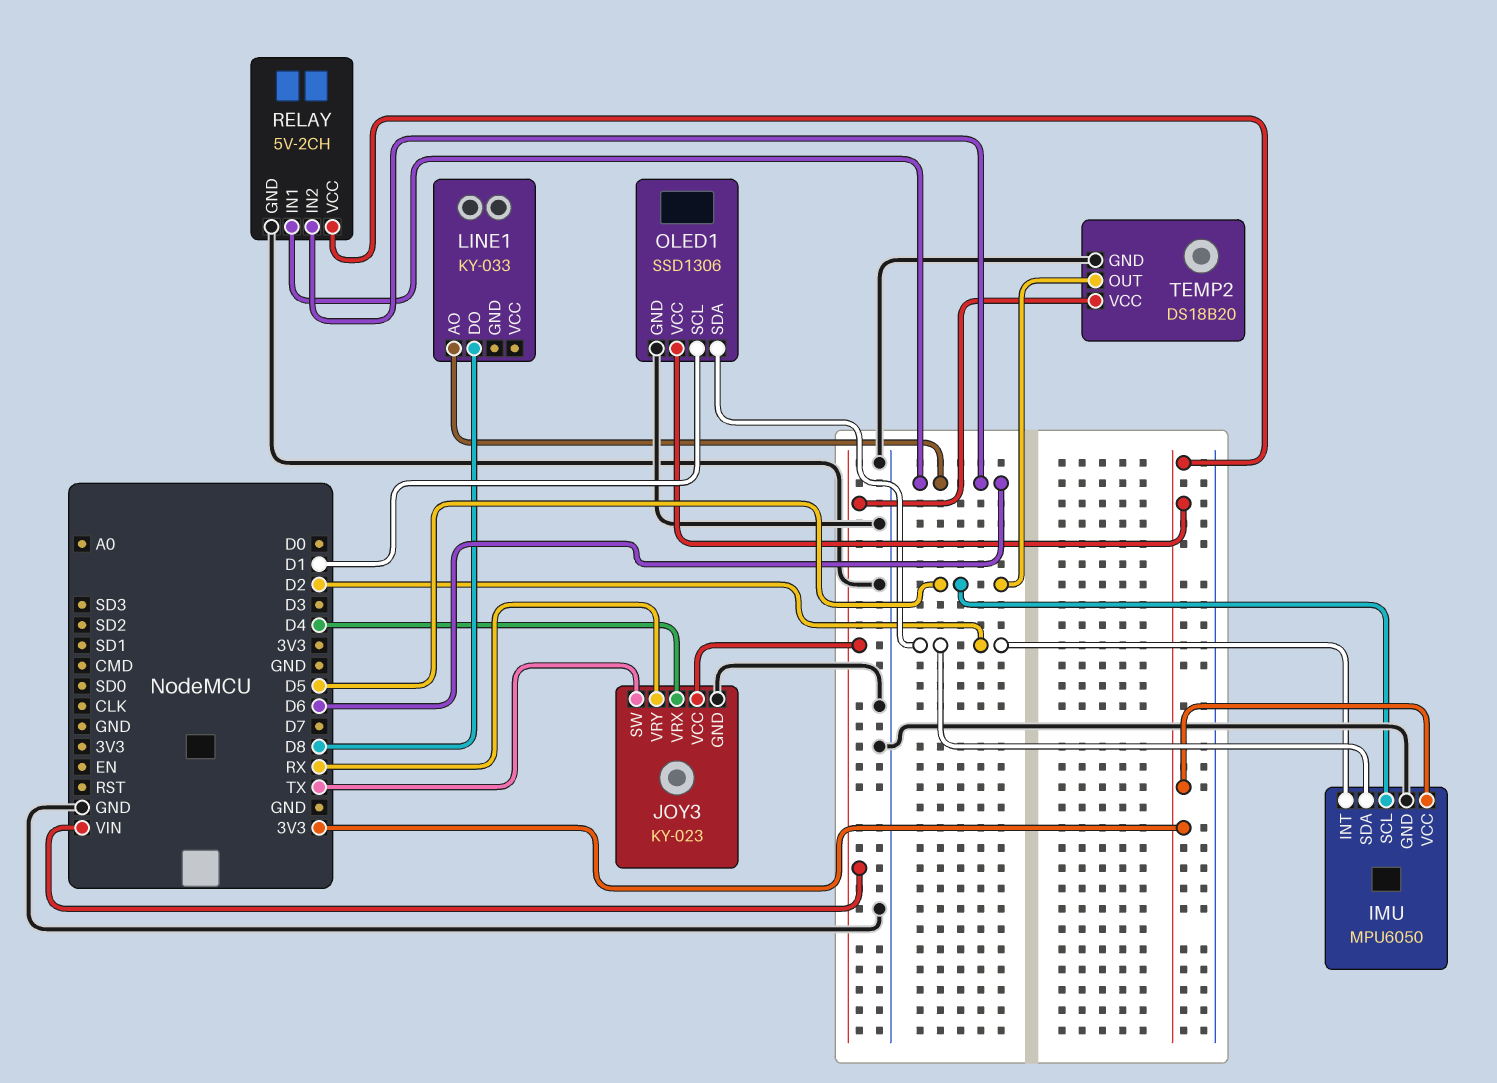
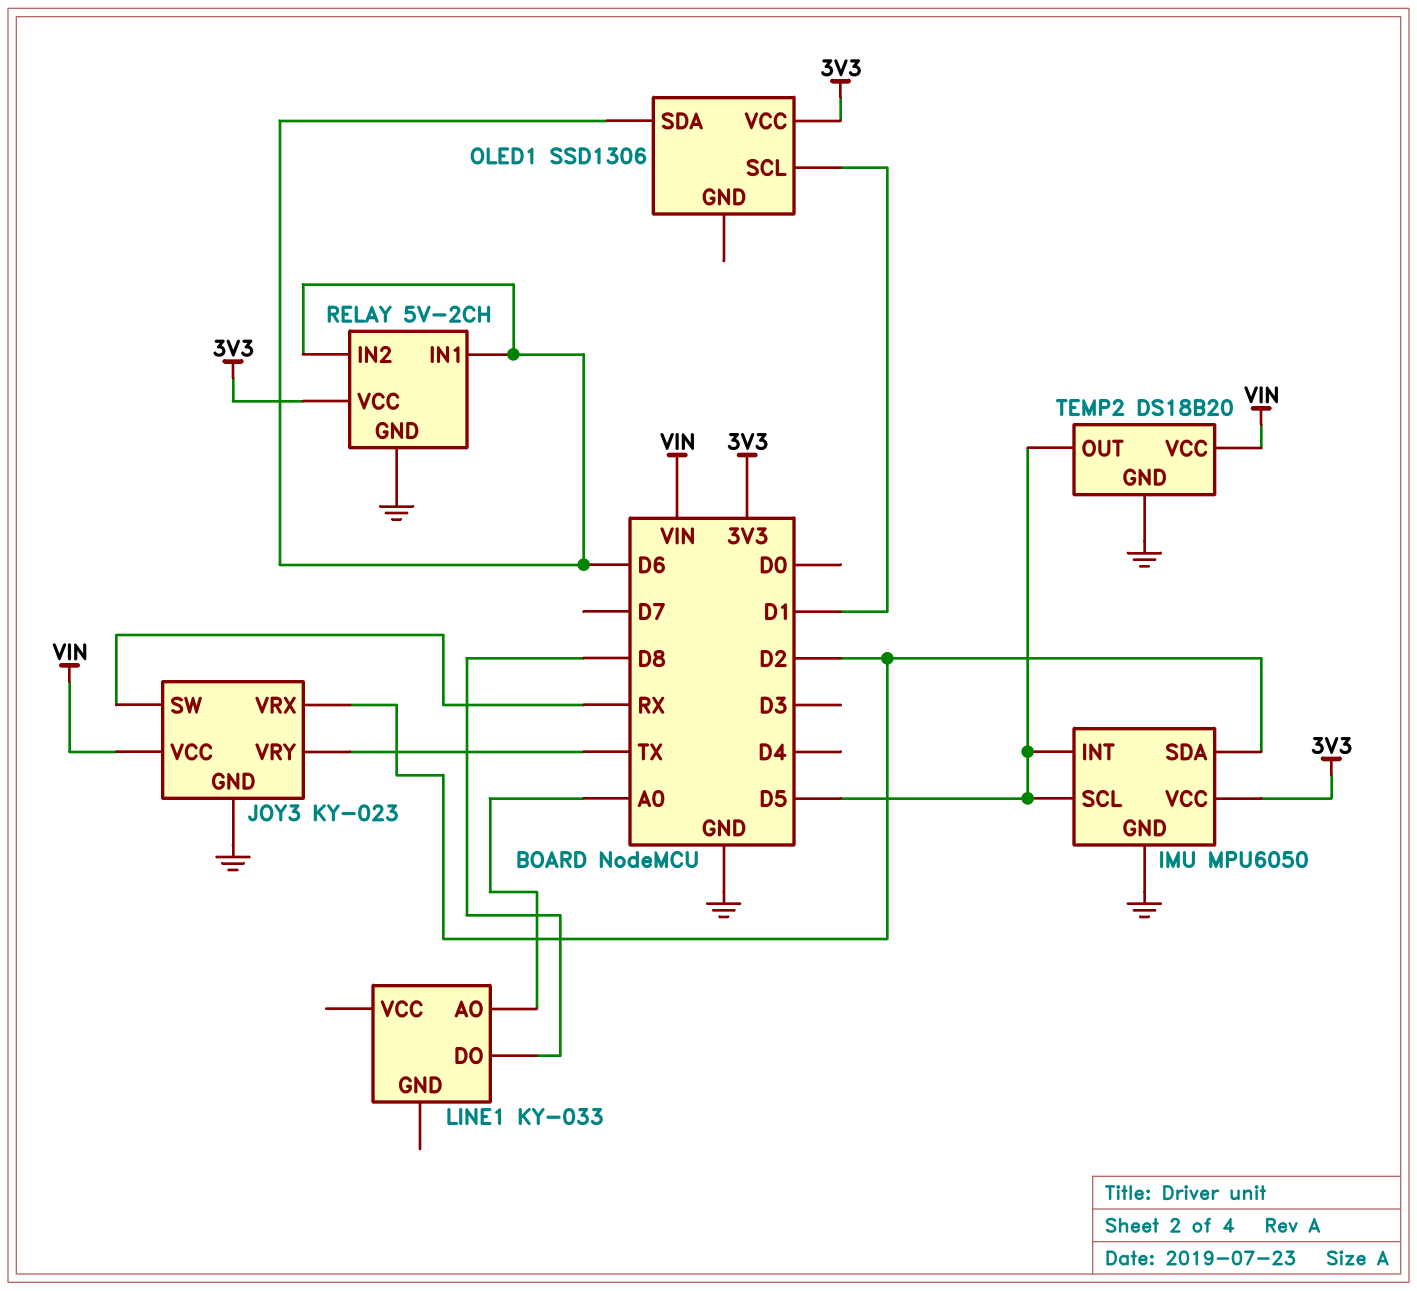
IMU pin INT: D2 -> D5
JOY3 pin SW: TX -> RX
JOY3 pin VRX: D4 -> D2
JOY3 pin VRY: RX -> TX
LINE1 pin AO: D6 -> A0
OLED1 pin GND: GND -> none
OLED1 pin SDA: D2 -> D6

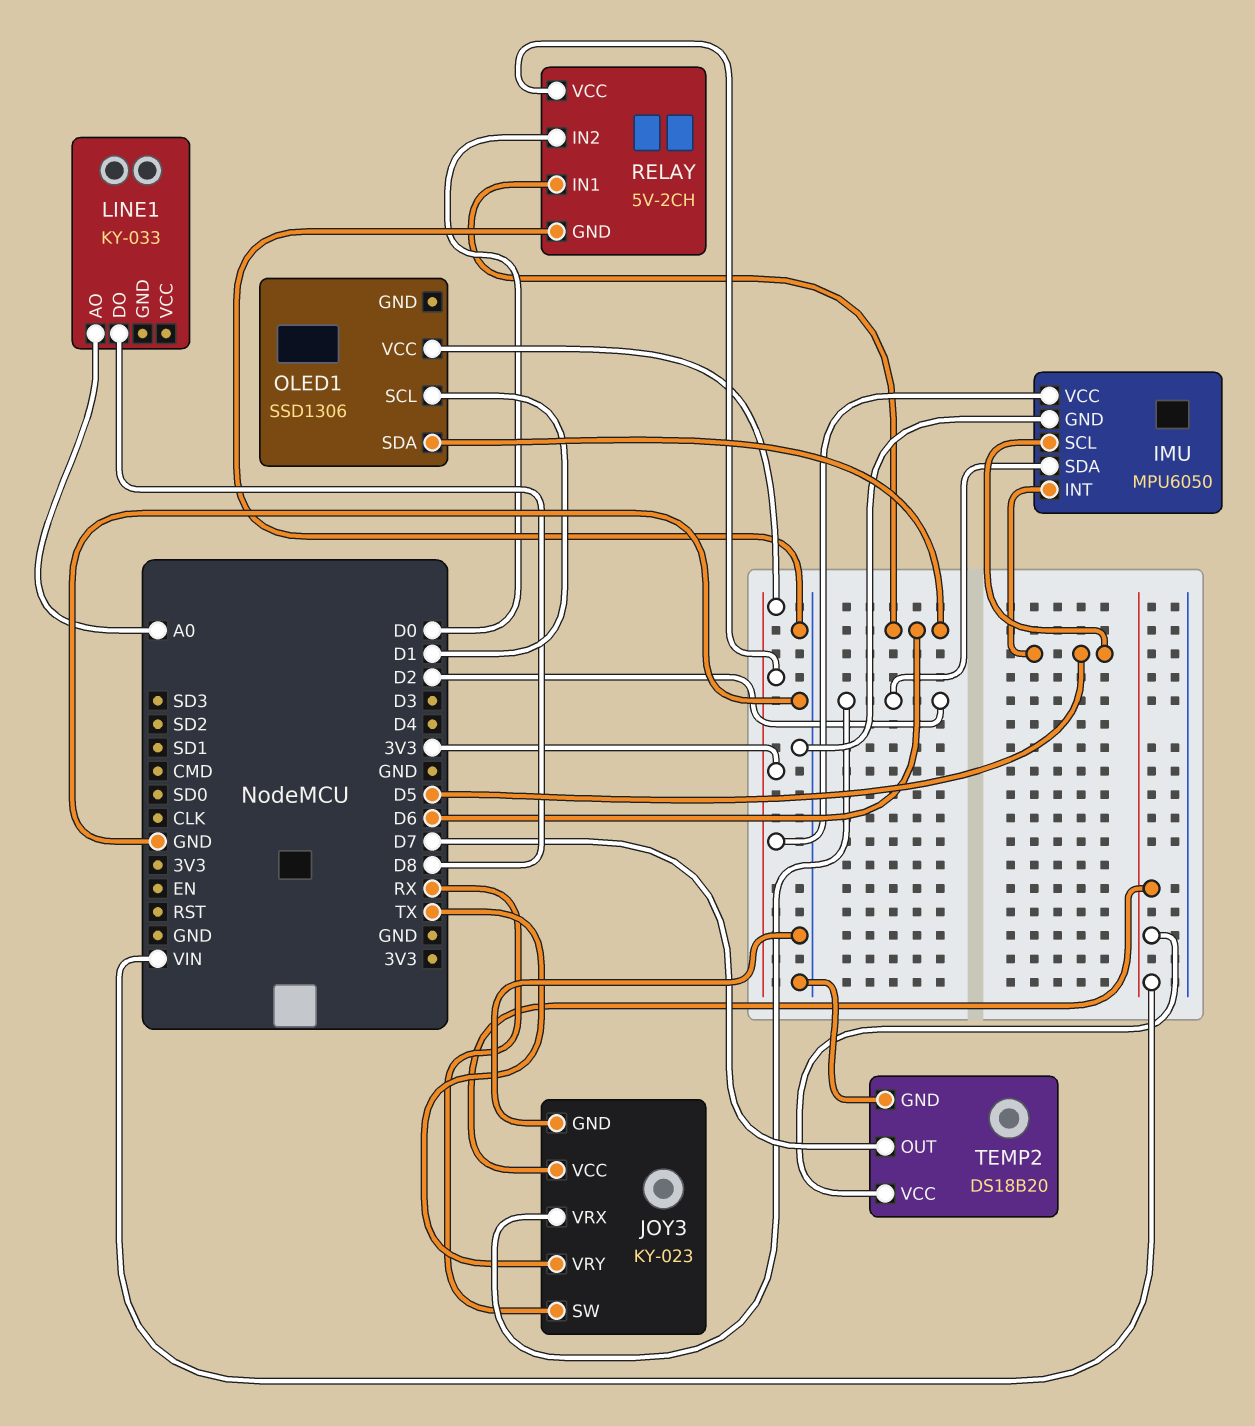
RELAY pin IN2: D6 -> D0
TEMP2 pin OUT: D5 -> D7

